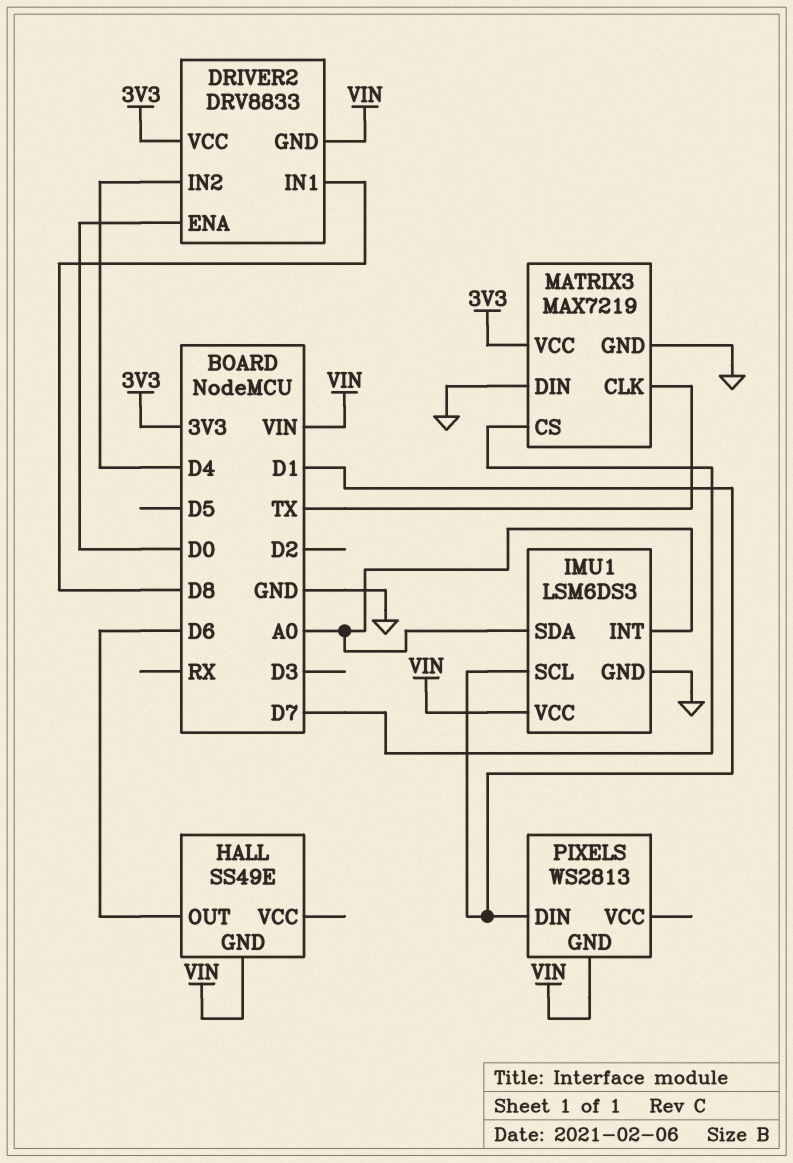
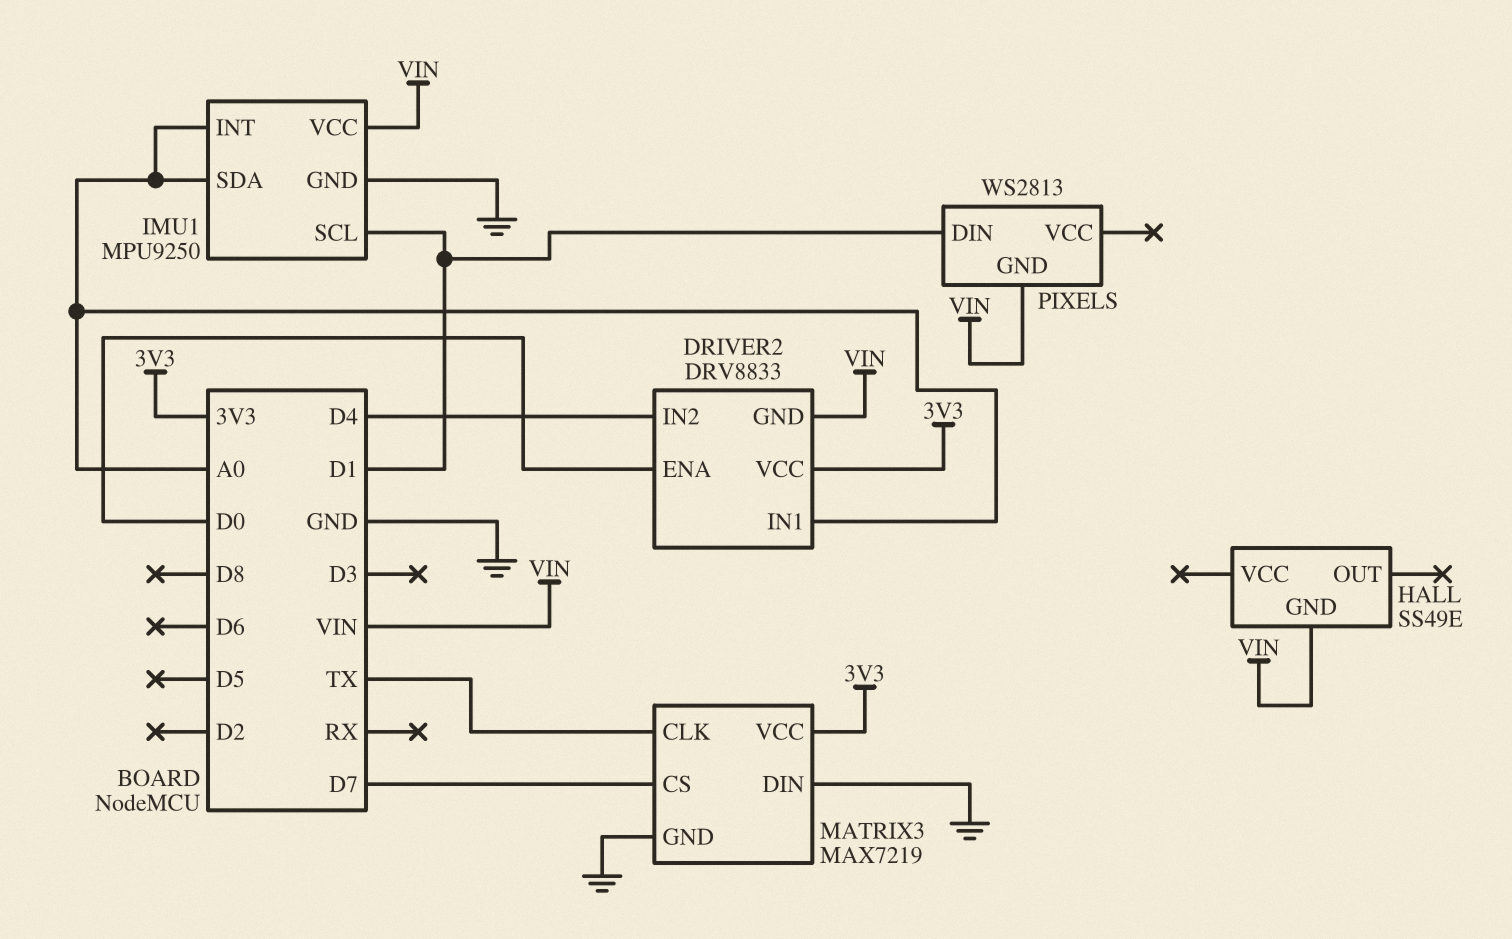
DRIVER2 pin IN1: D8 -> A0
HALL pin OUT: D6 -> none
IMU1: LSM6DS3 -> MPU9250

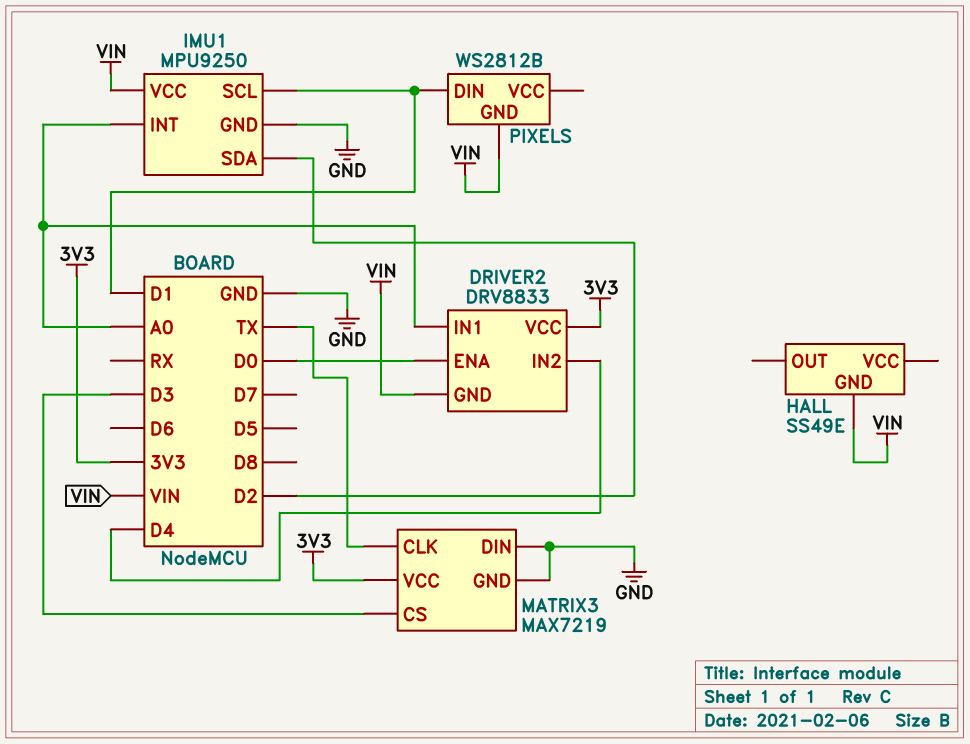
IMU1 pin SDA: A0 -> D2
MATRIX3 pin CS: D7 -> D3
PIXELS: WS2813 -> WS2812B

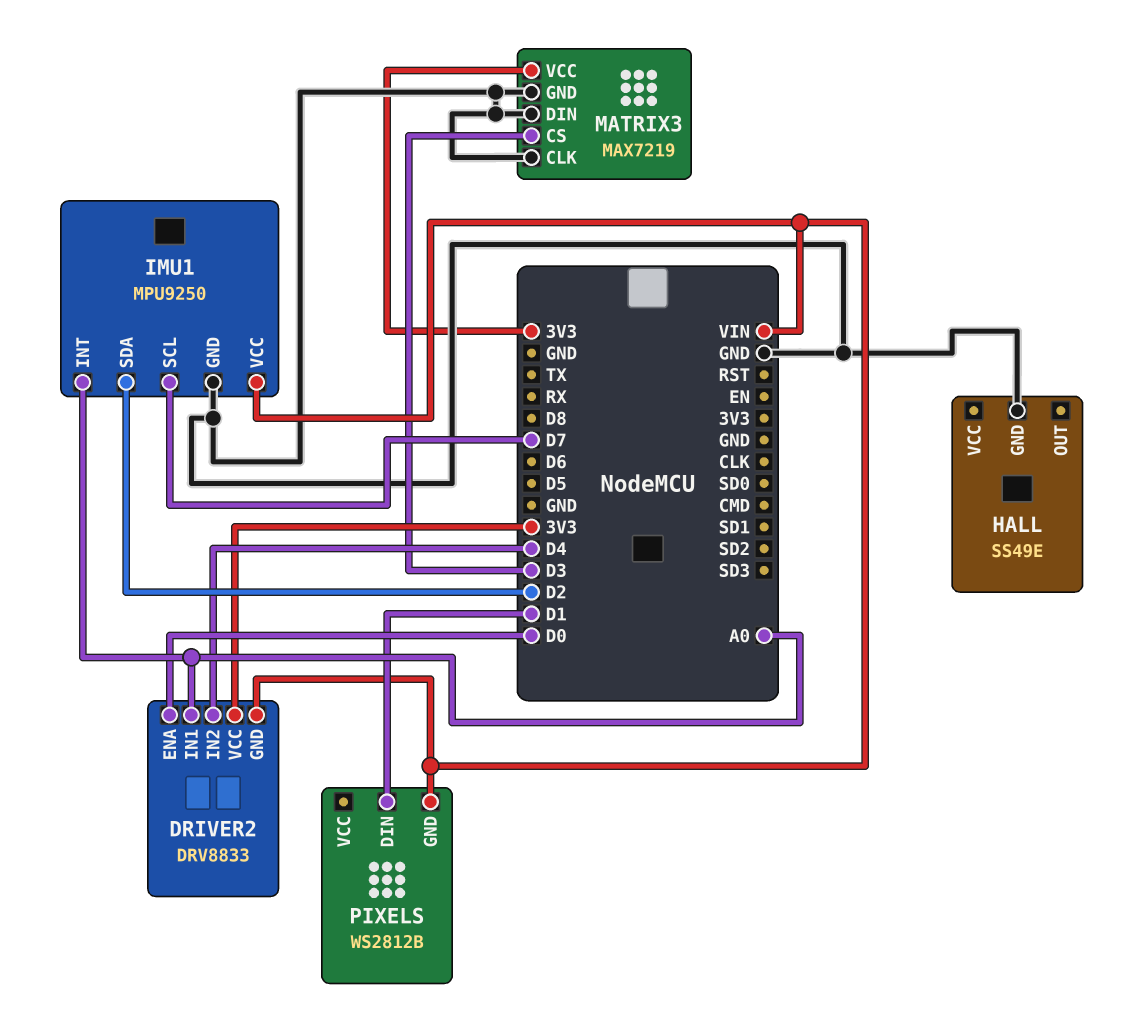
HALL pin GND: VIN -> GND
IMU1 pin SCL: D1 -> D7
MATRIX3 pin CLK: TX -> GND

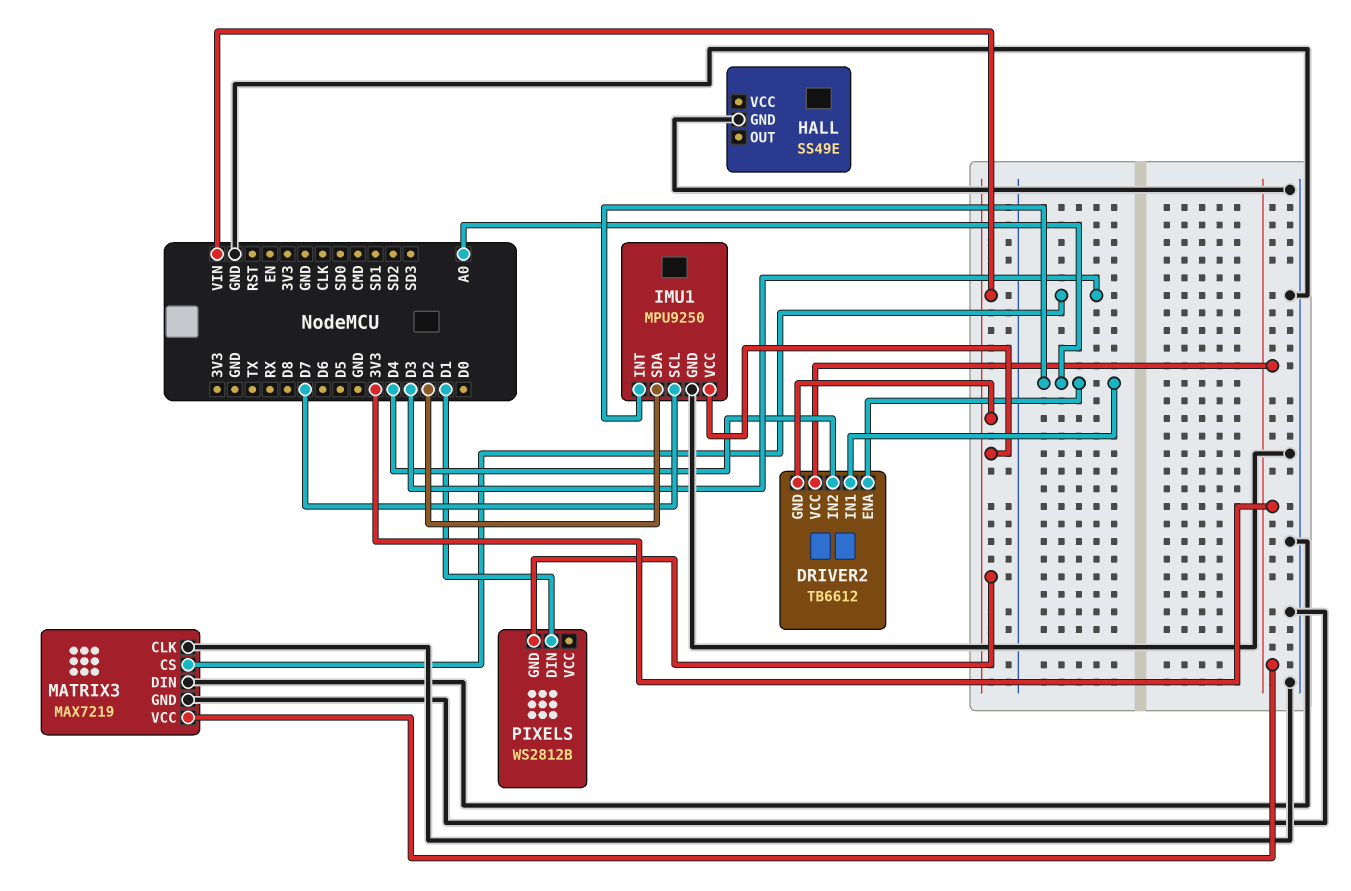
DRIVER2: DRV8833 -> TB6612
DRIVER2 pin ENA: D0 -> A0

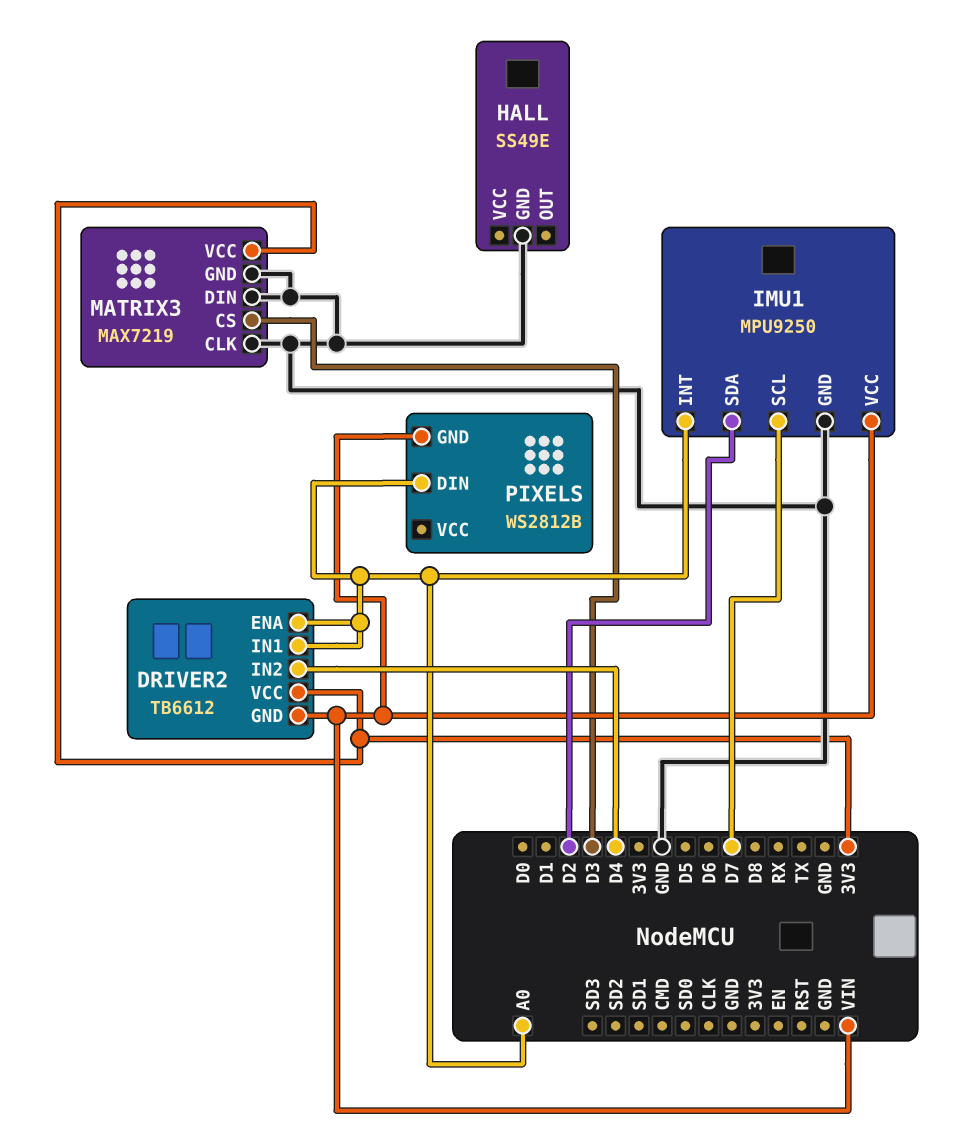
PIXELS pin DIN: D1 -> A0

